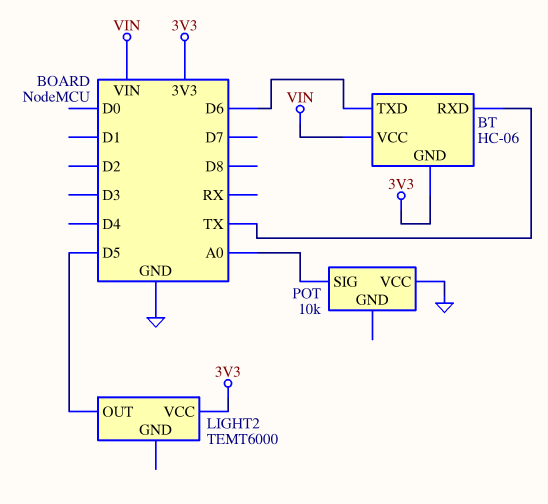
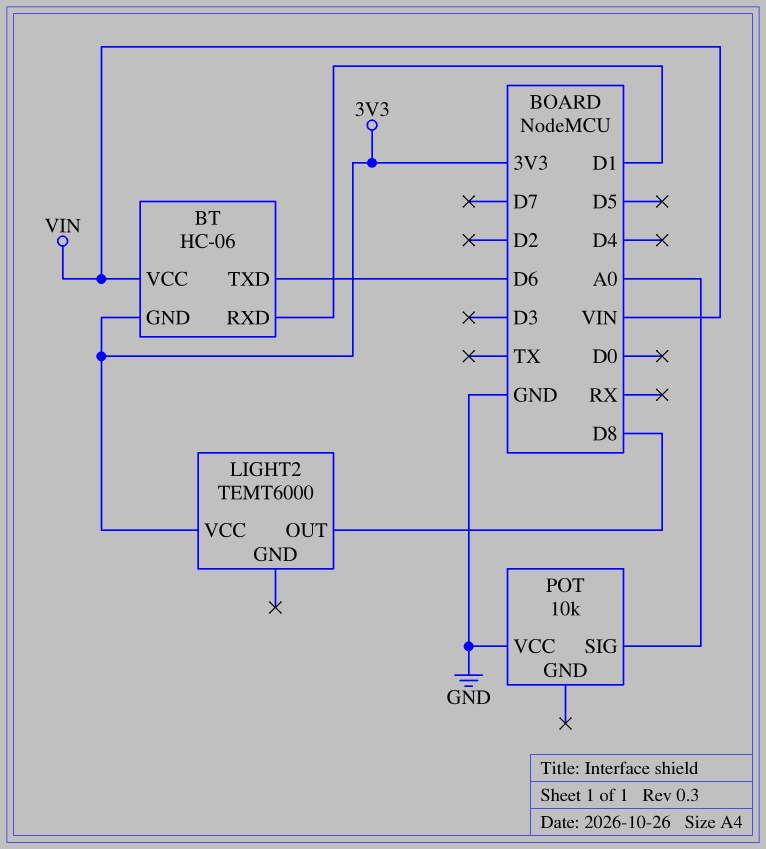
BT pin RXD: TX -> D1
LIGHT2 pin OUT: D5 -> D8

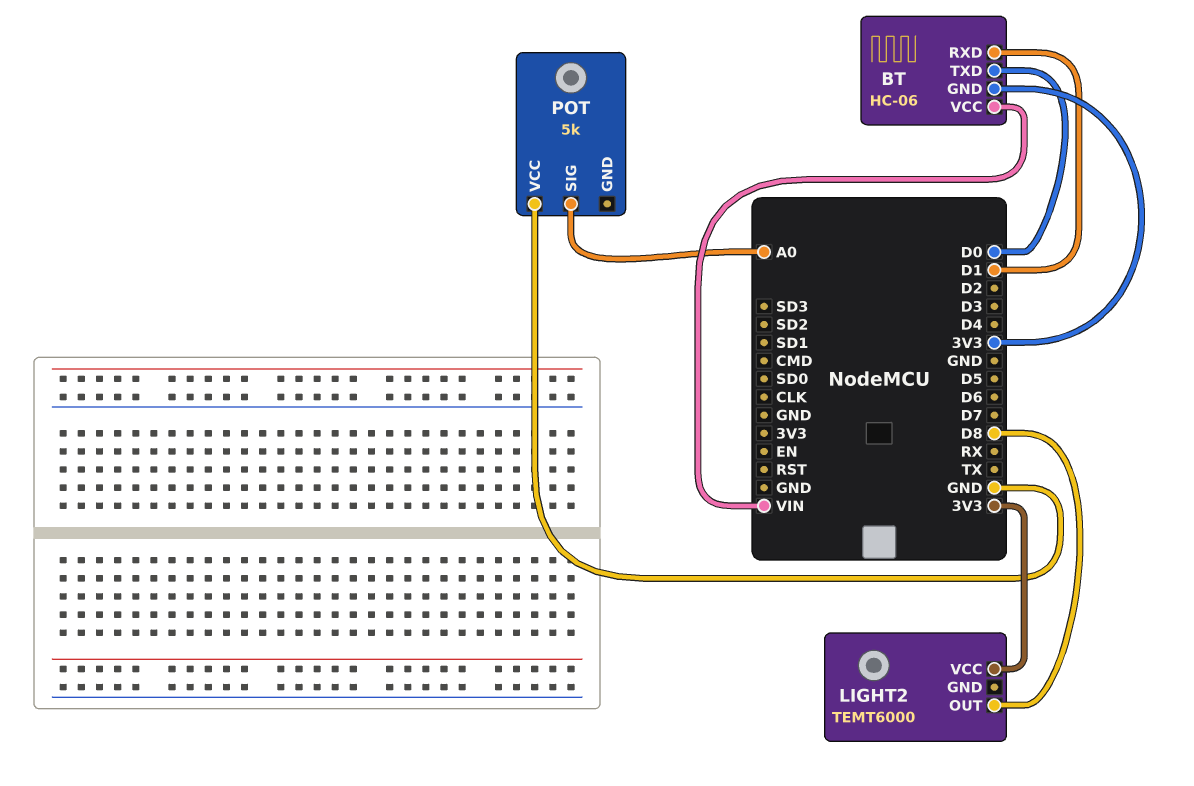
BT pin TXD: D6 -> D0
POT: 10k -> 5k

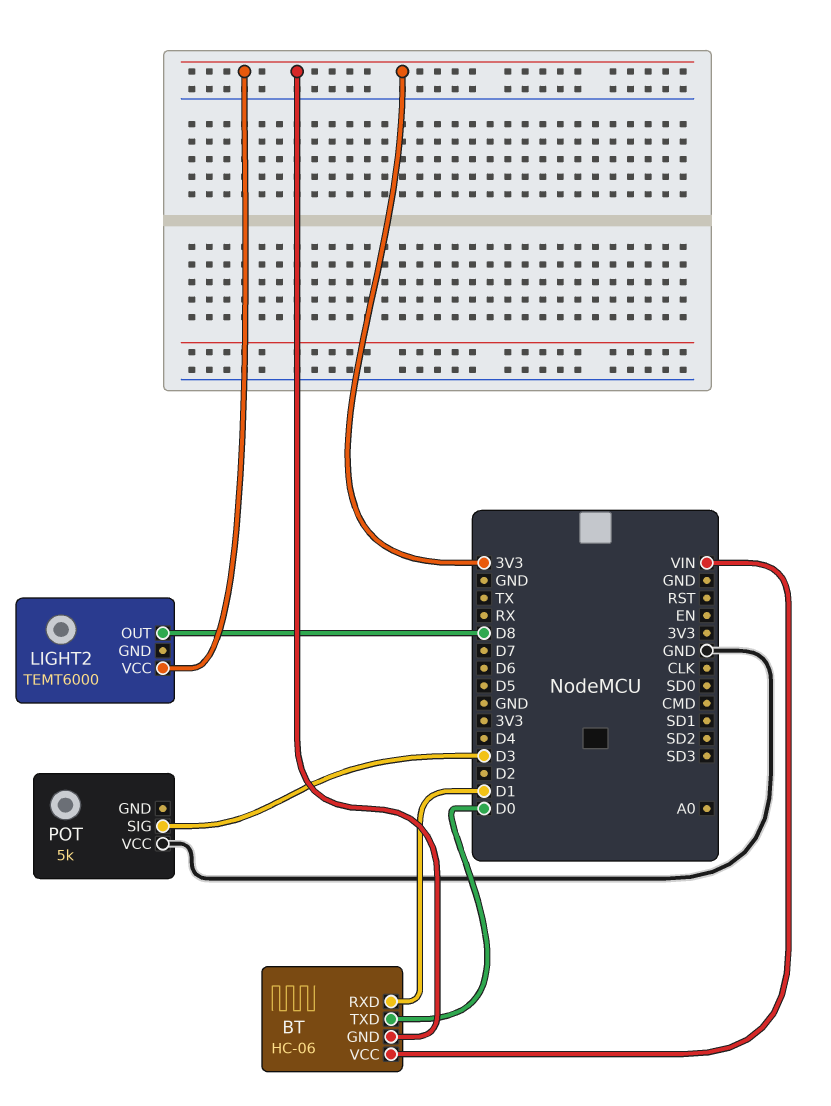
POT pin SIG: A0 -> D3

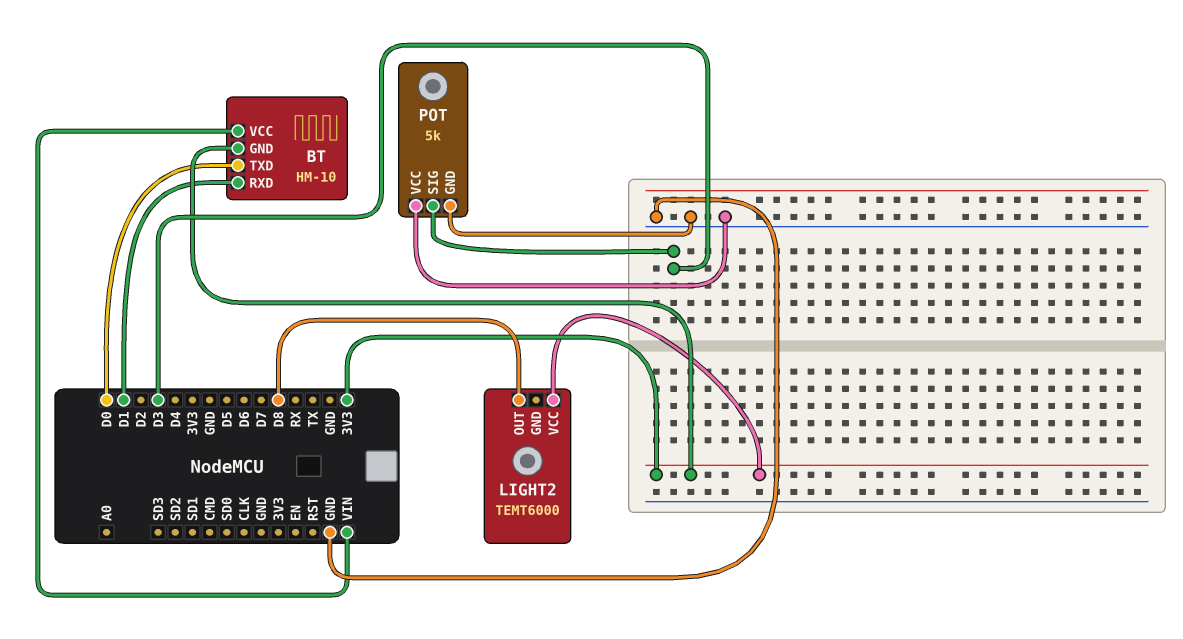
BT: HC-06 -> HM-10
POT pin GND: none -> GND

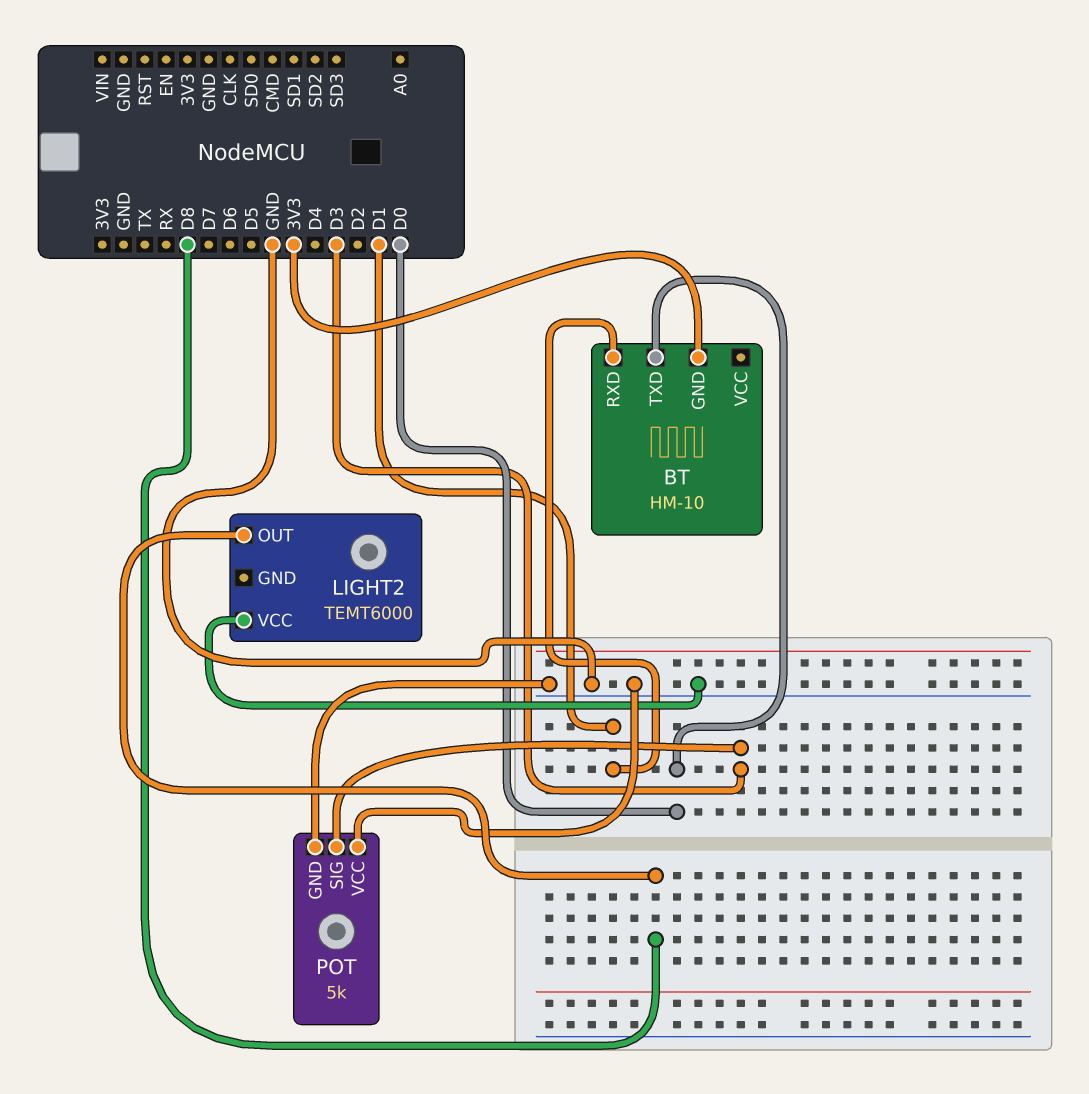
BT pin VCC: VIN -> none
LIGHT2 pin VCC: 3V3 -> GND

